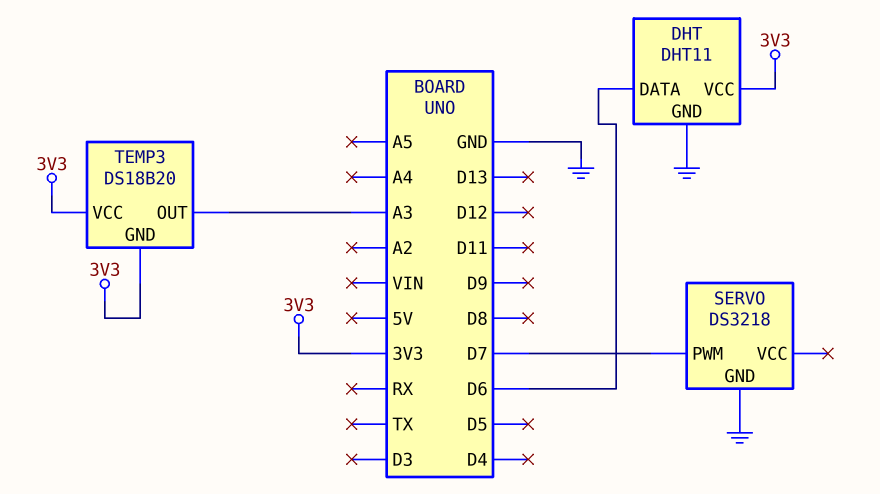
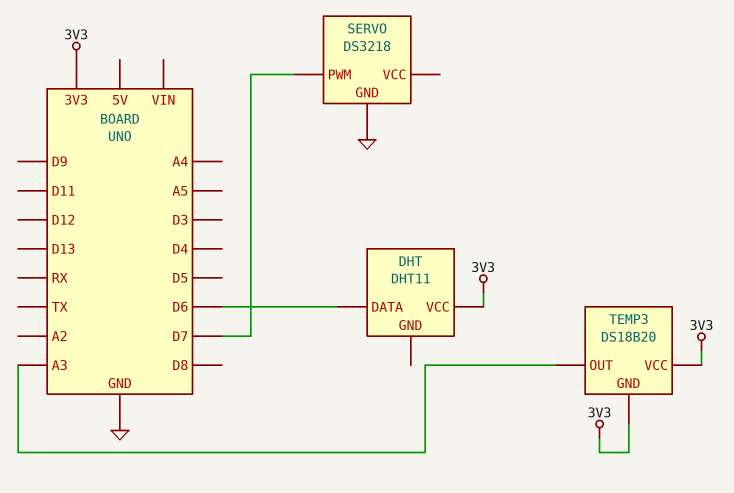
DHT pin GND: GND -> none

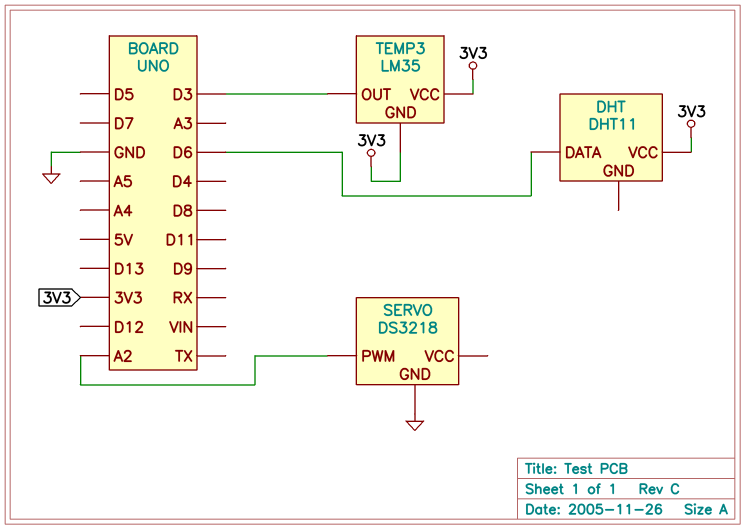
SERVO pin PWM: D7 -> A2
TEMP3: DS18B20 -> LM35
TEMP3 pin OUT: A3 -> D3

